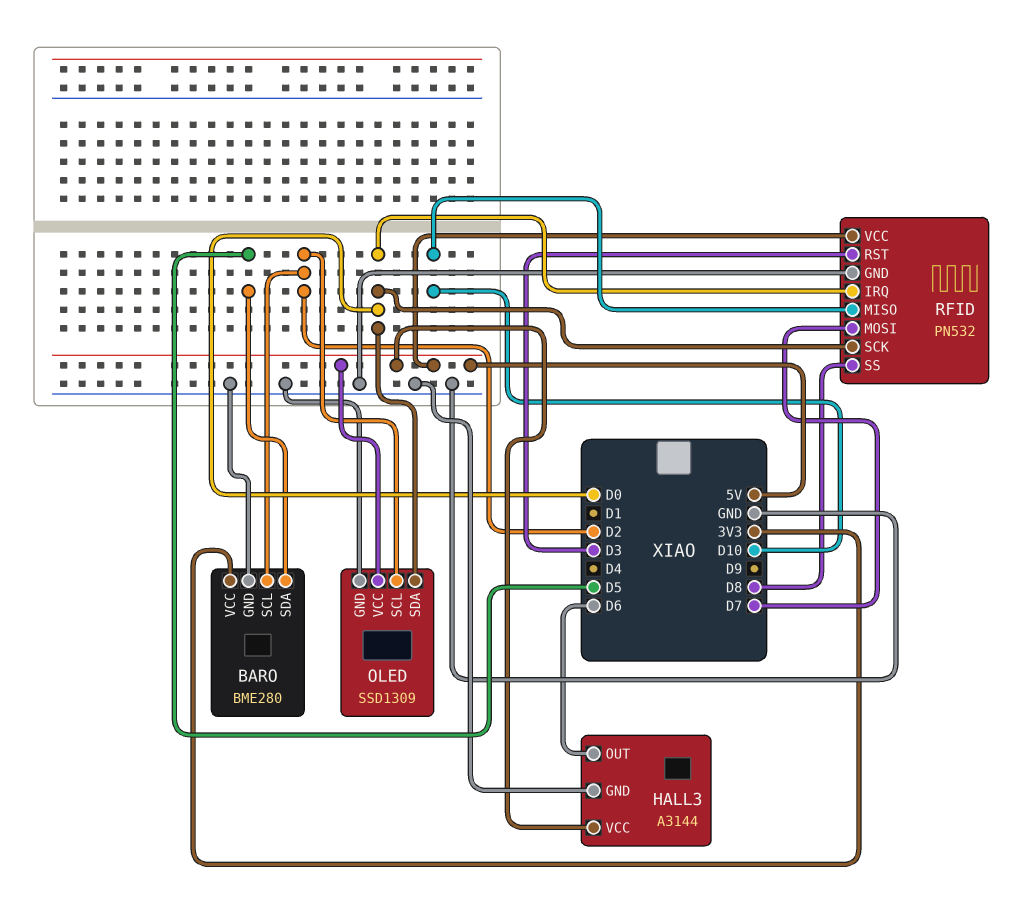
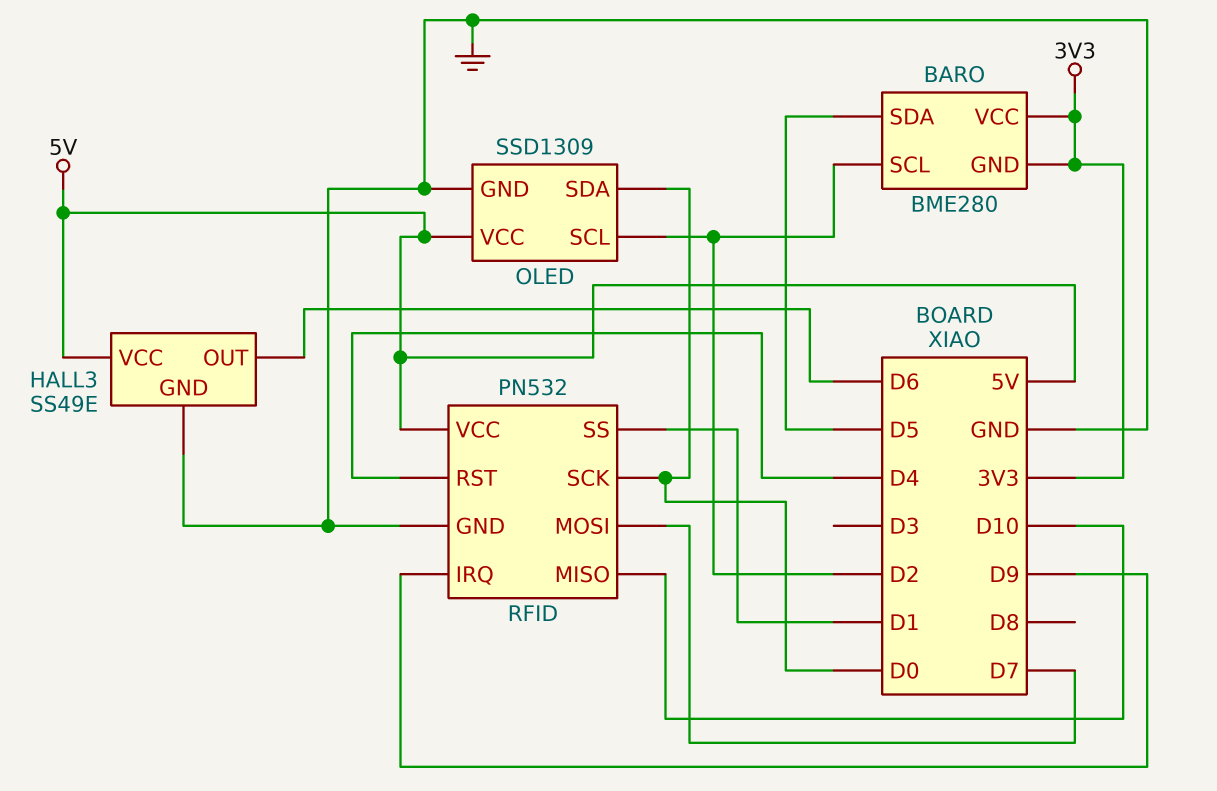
BARO pin GND: GND -> 3V3
HALL3: A3144 -> SS49E
RFID pin IRQ: D0 -> D9
RFID pin RST: D3 -> D4
RFID pin SS: D8 -> D1

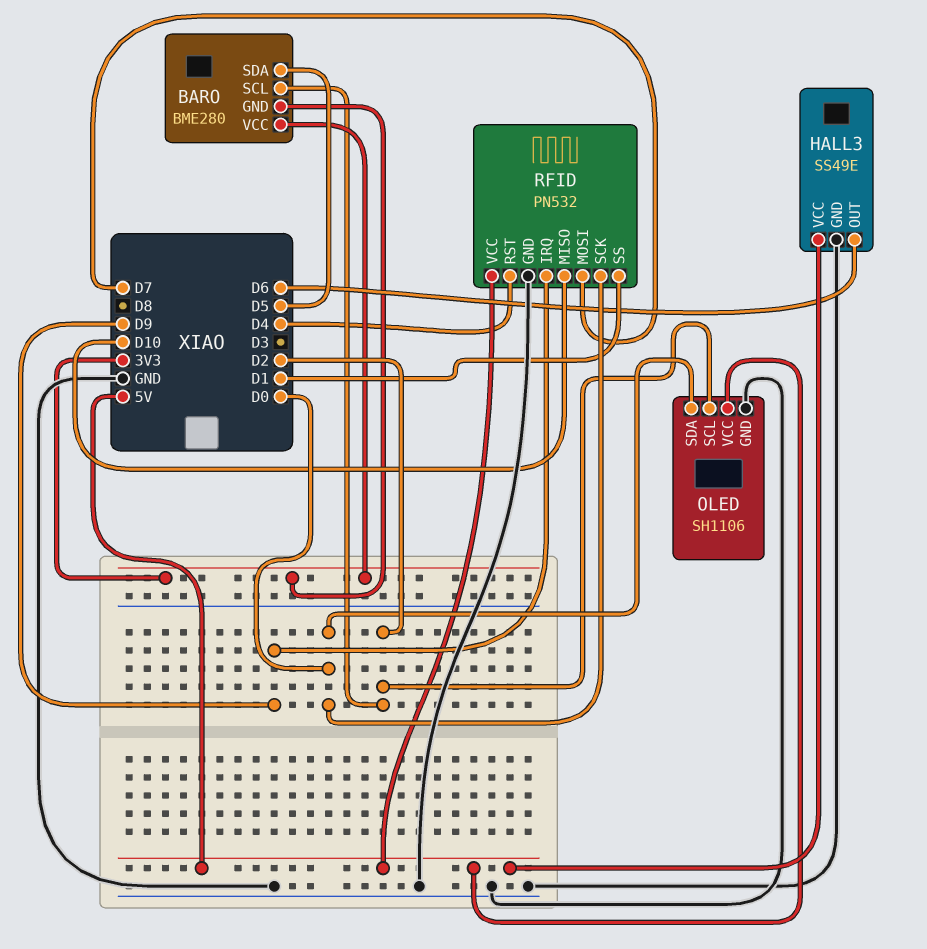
OLED: SSD1309 -> SH1106

